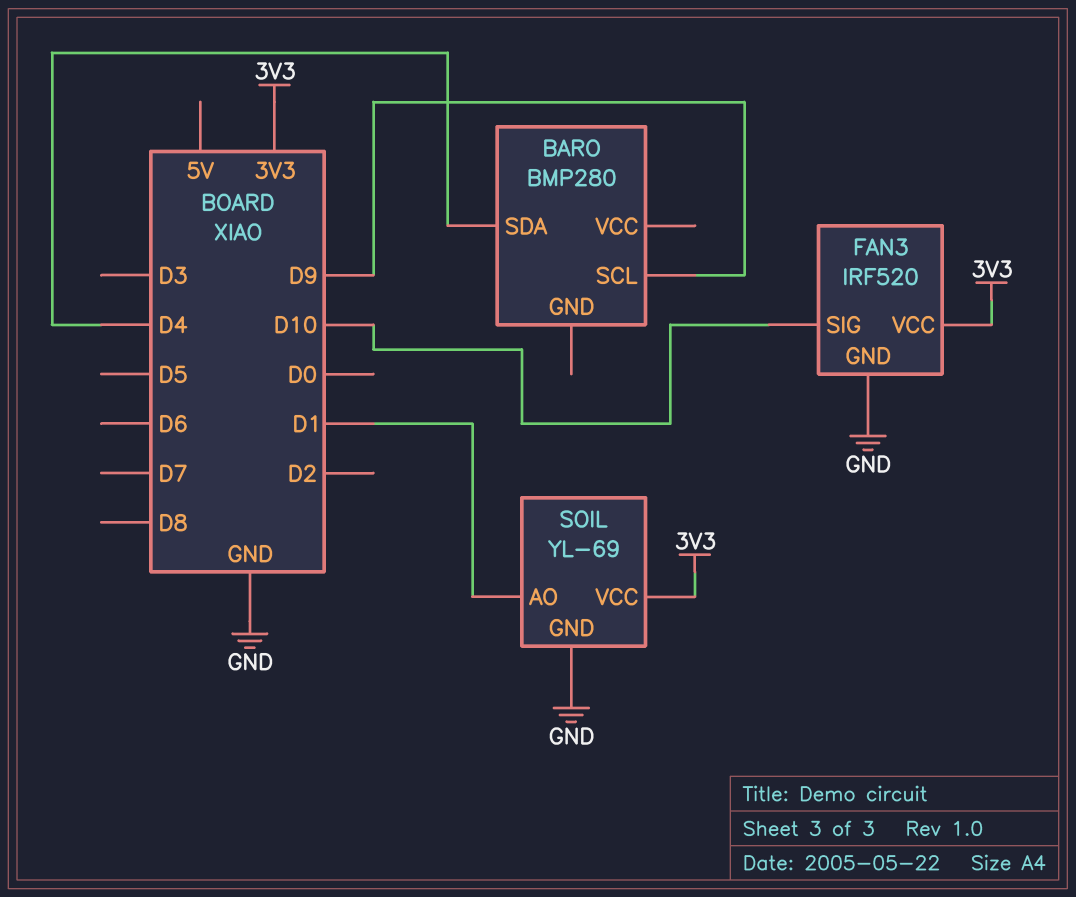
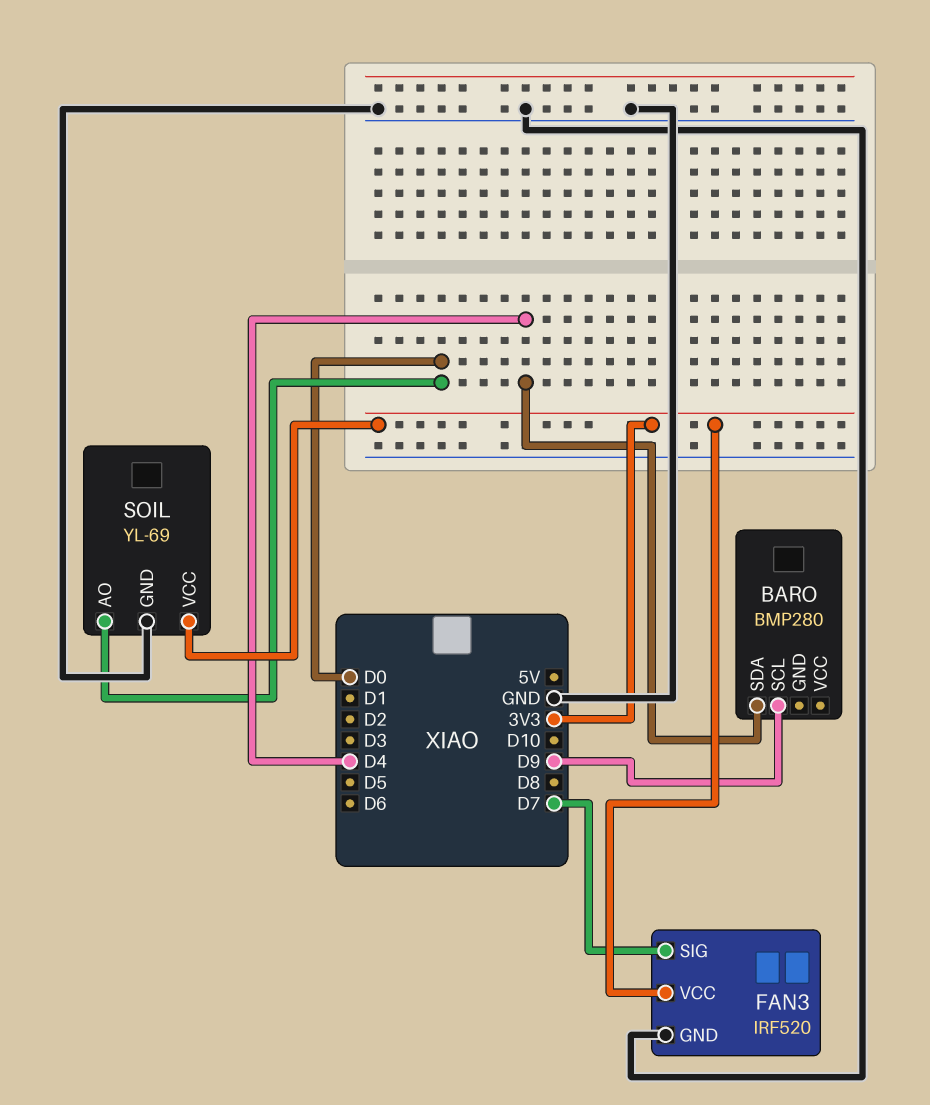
FAN3 pin SIG: D10 -> D7
SOIL pin AO: D1 -> D0

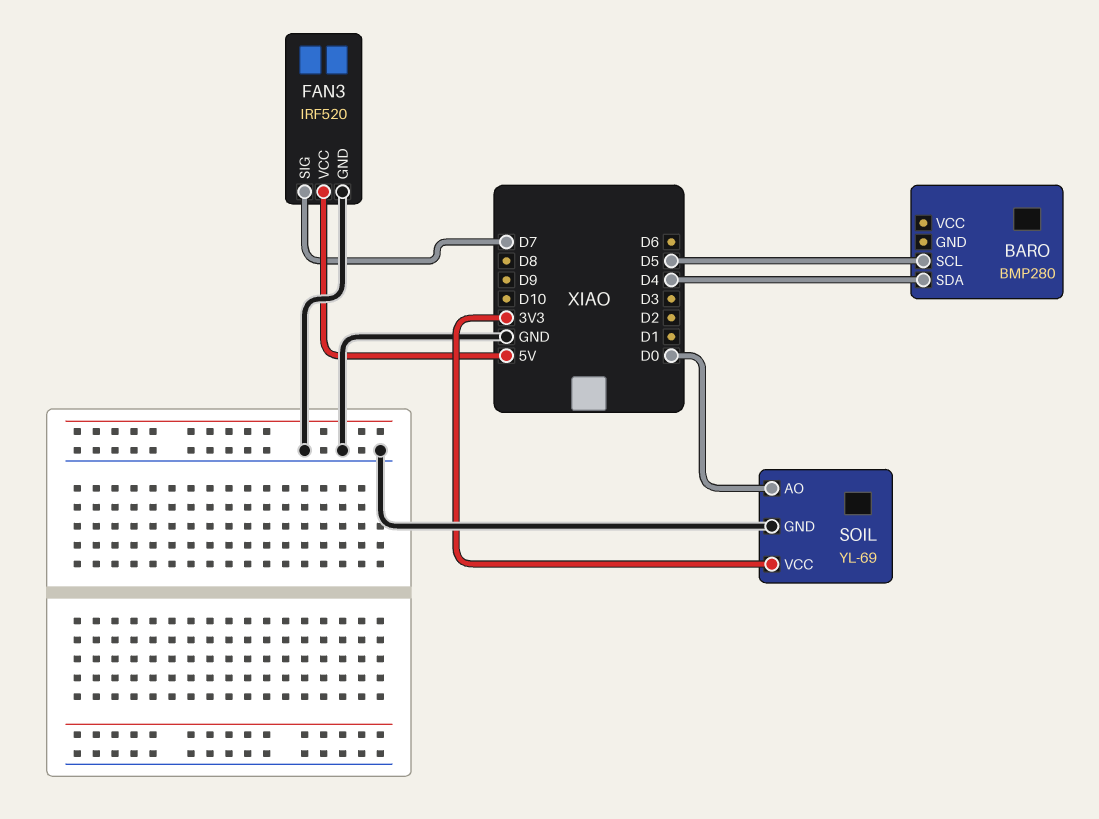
BARO pin SCL: D9 -> D5
FAN3 pin VCC: 3V3 -> 5V

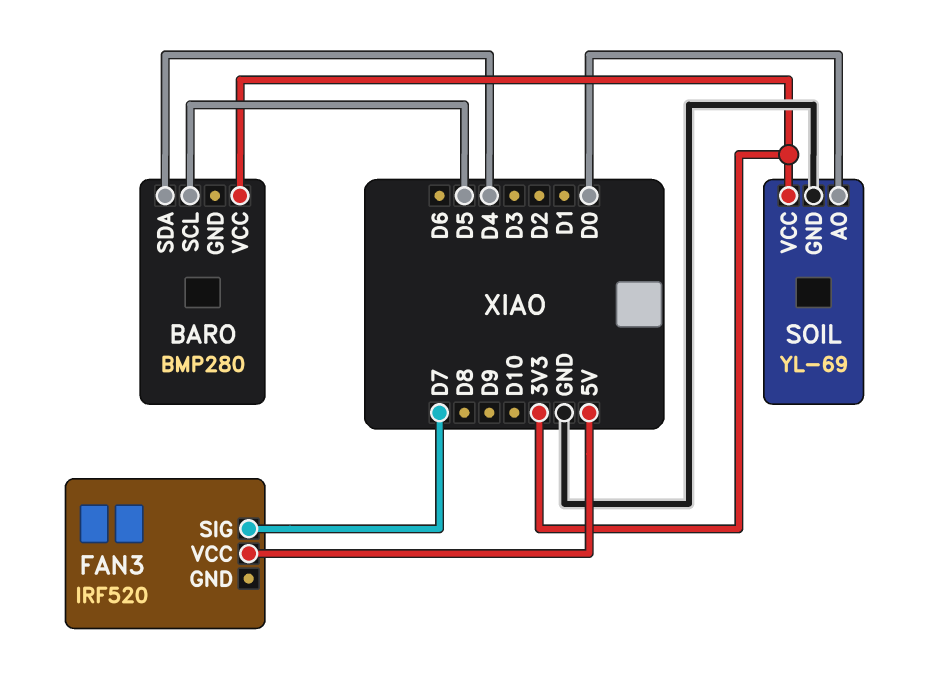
BARO pin VCC: none -> 3V3
FAN3 pin GND: GND -> none

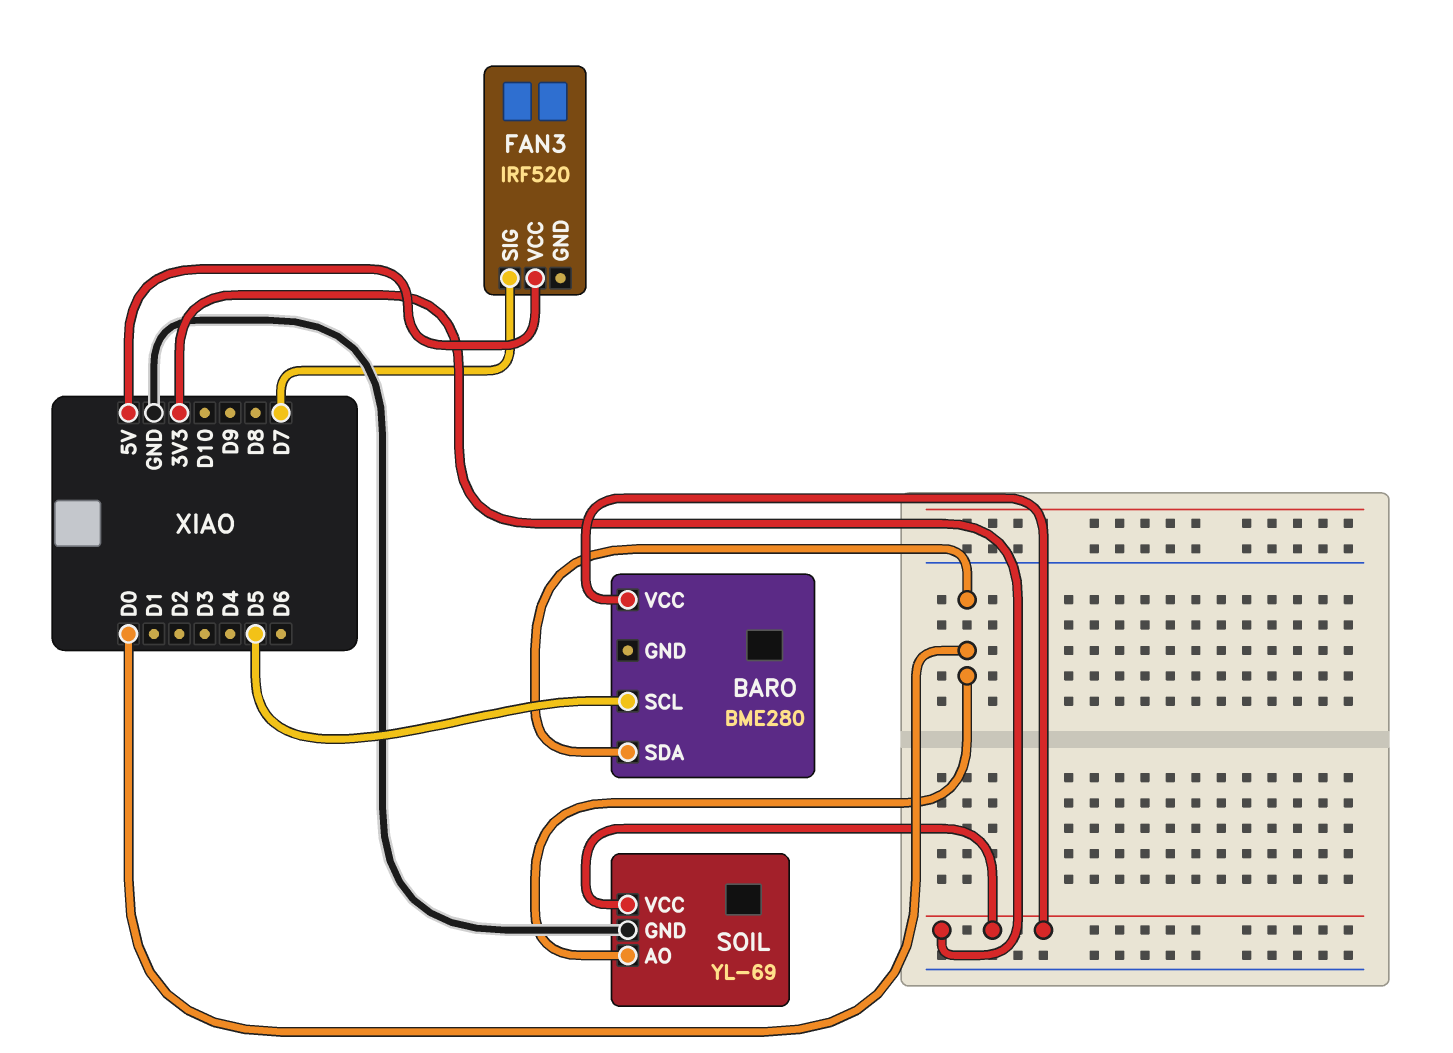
BARO: BMP280 -> BME280
BARO pin SDA: D4 -> D0

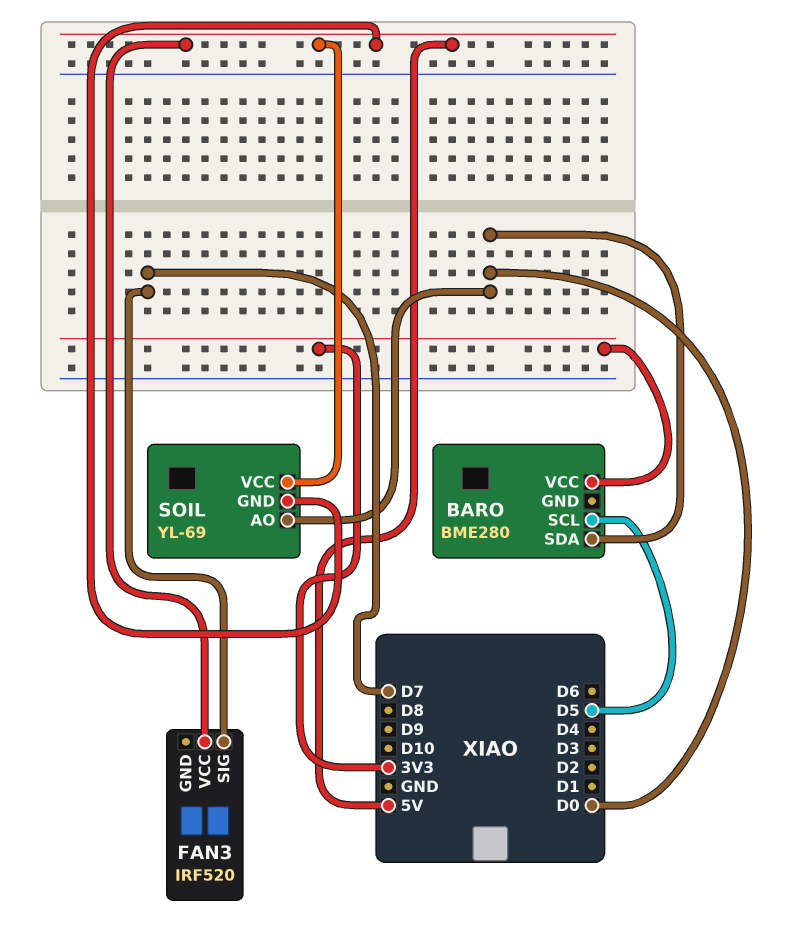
SOIL pin GND: GND -> 5V
SOIL pin VCC: 3V3 -> 5V

